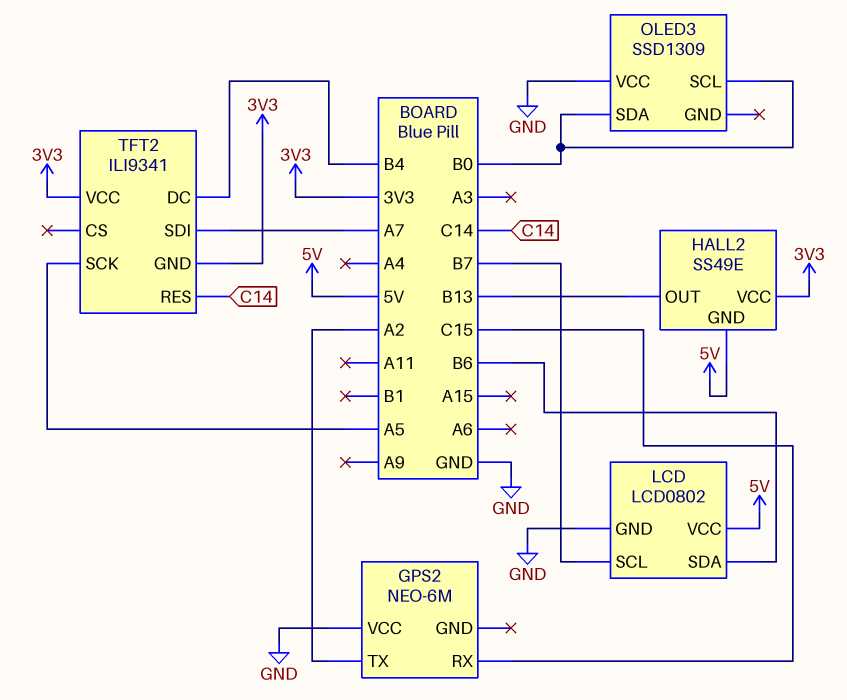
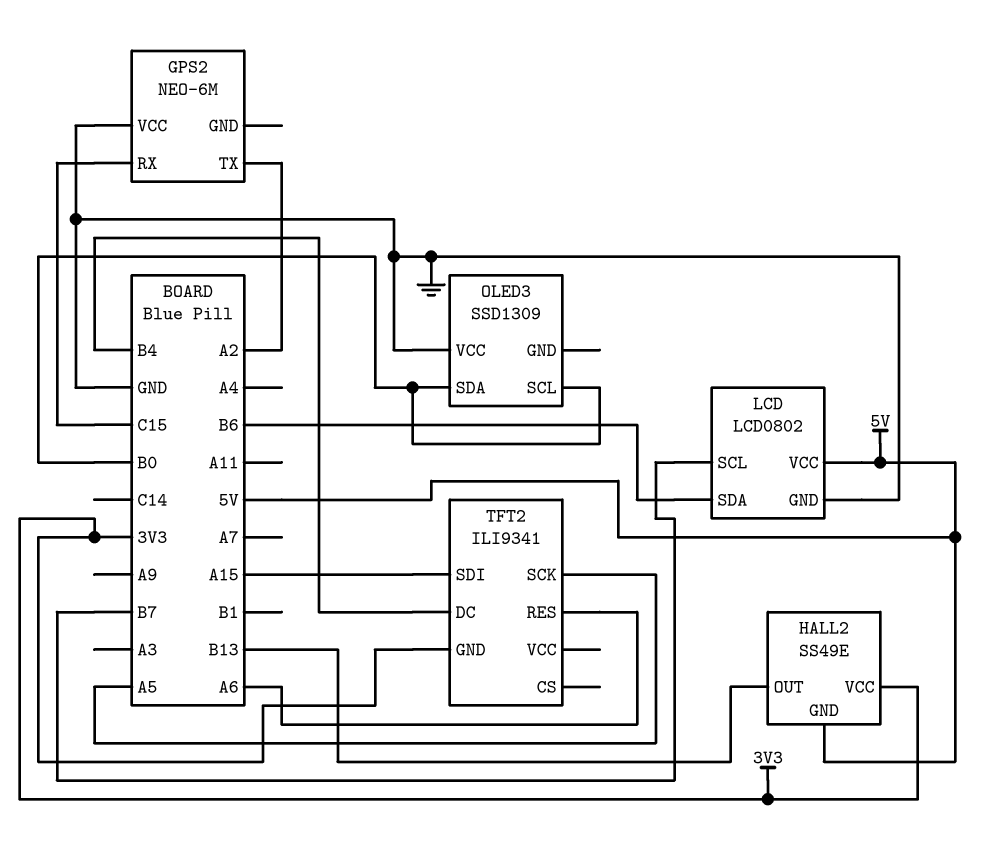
TFT2 pin RES: C14 -> A6
TFT2 pin SDI: A7 -> A15
TFT2 pin VCC: 3V3 -> none

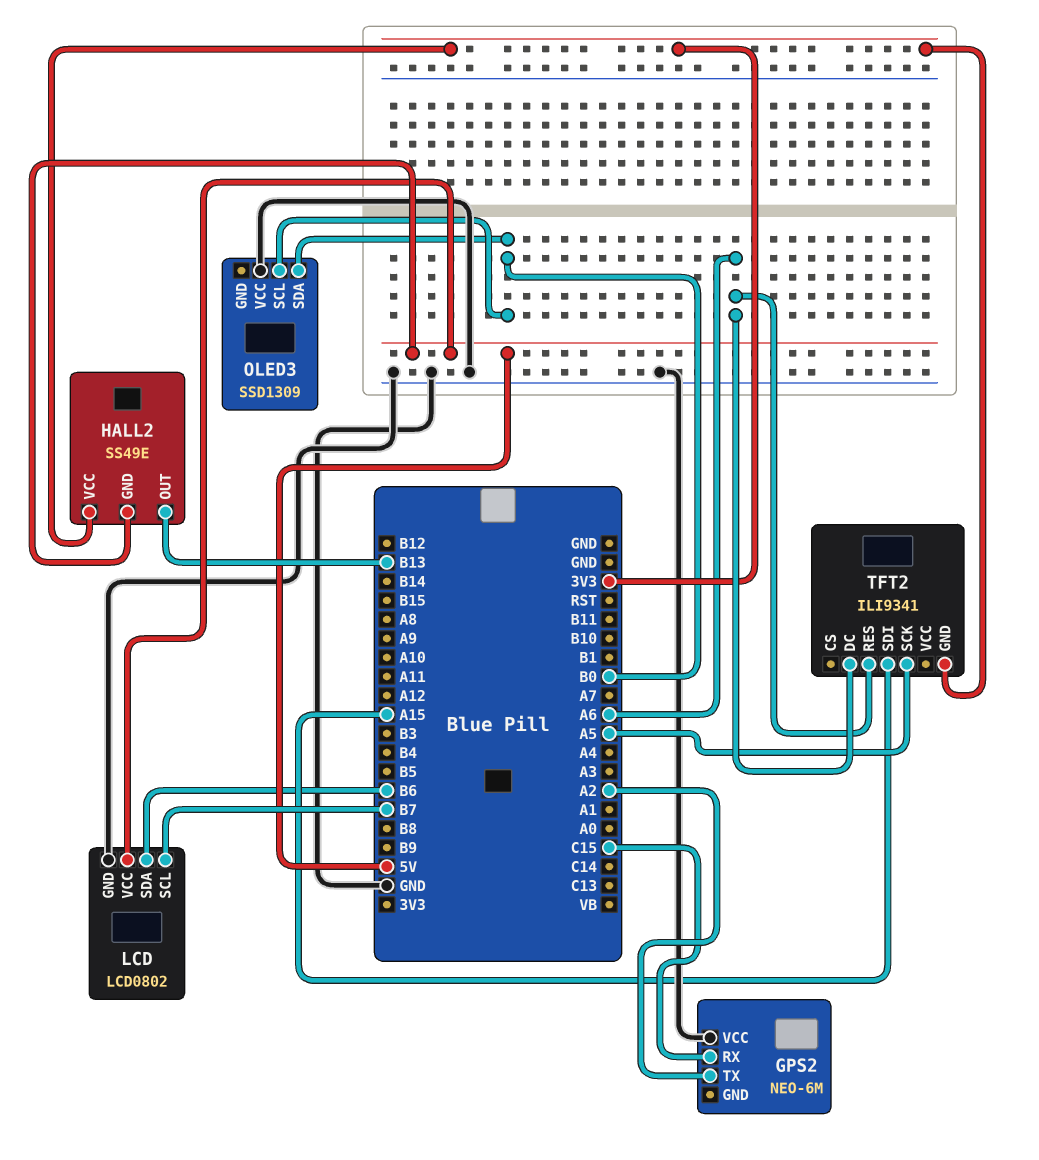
TFT2 pin DC: B4 -> A6

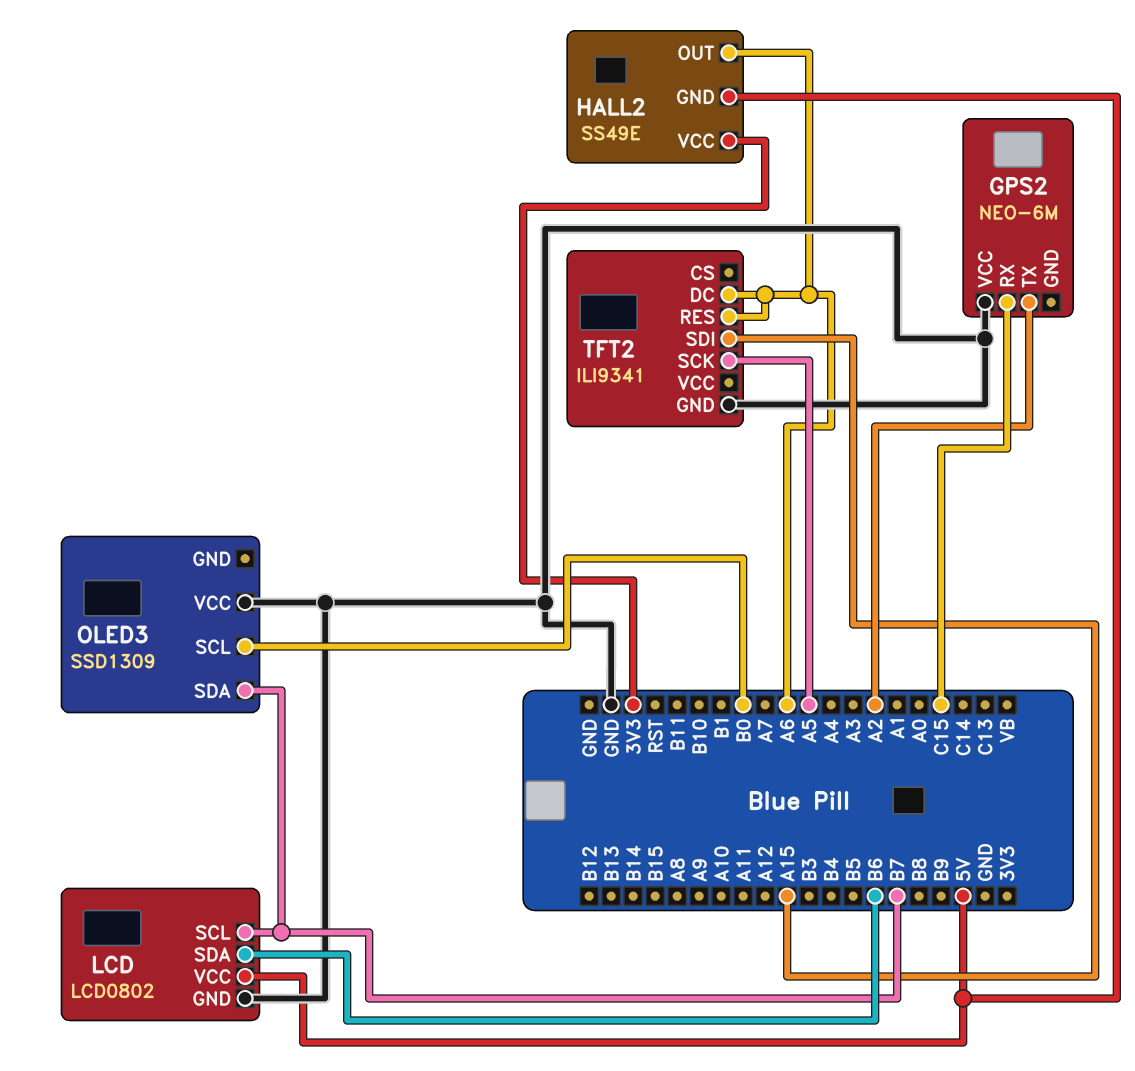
HALL2 pin OUT: B13 -> A6
OLED3 pin SDA: B0 -> B7
TFT2 pin GND: 3V3 -> GND

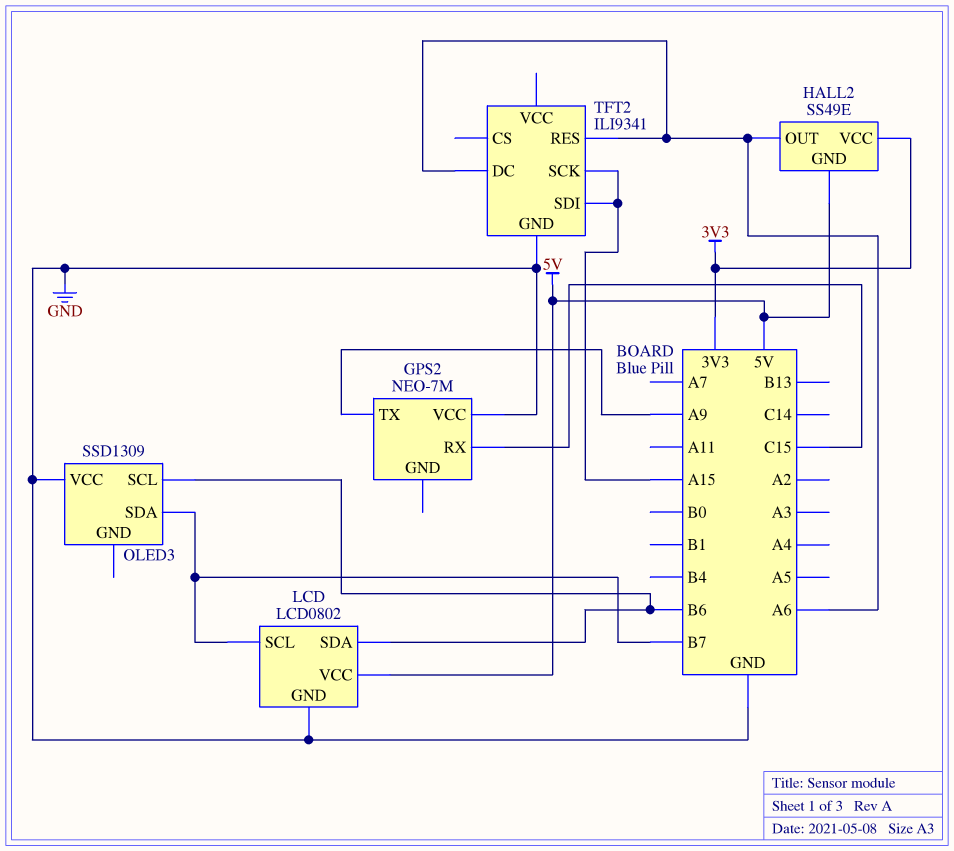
GPS2: NEO-6M -> NEO-7M
GPS2 pin TX: A2 -> A9
OLED3 pin SCL: B0 -> B6
TFT2 pin SCK: A5 -> A15

